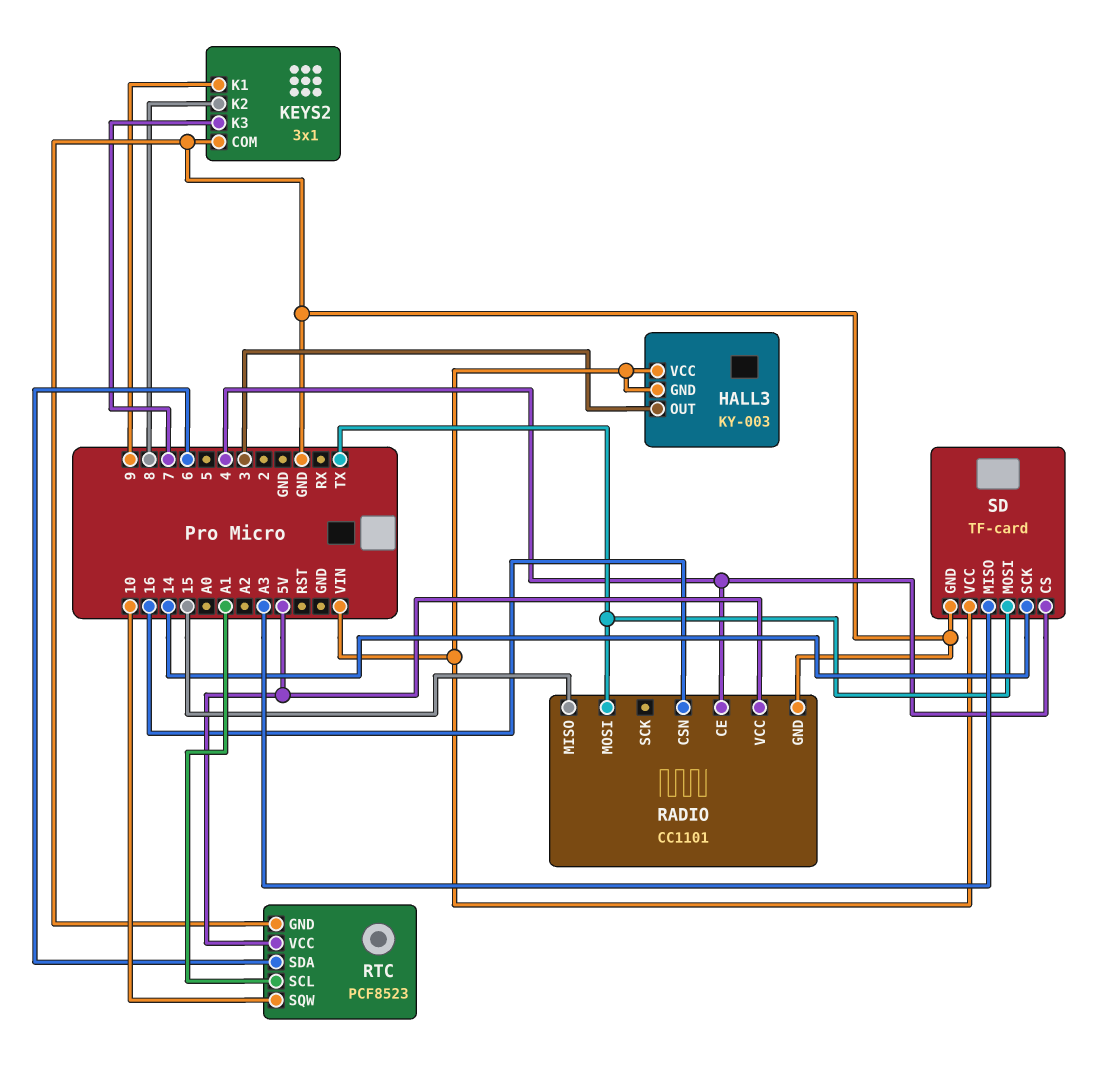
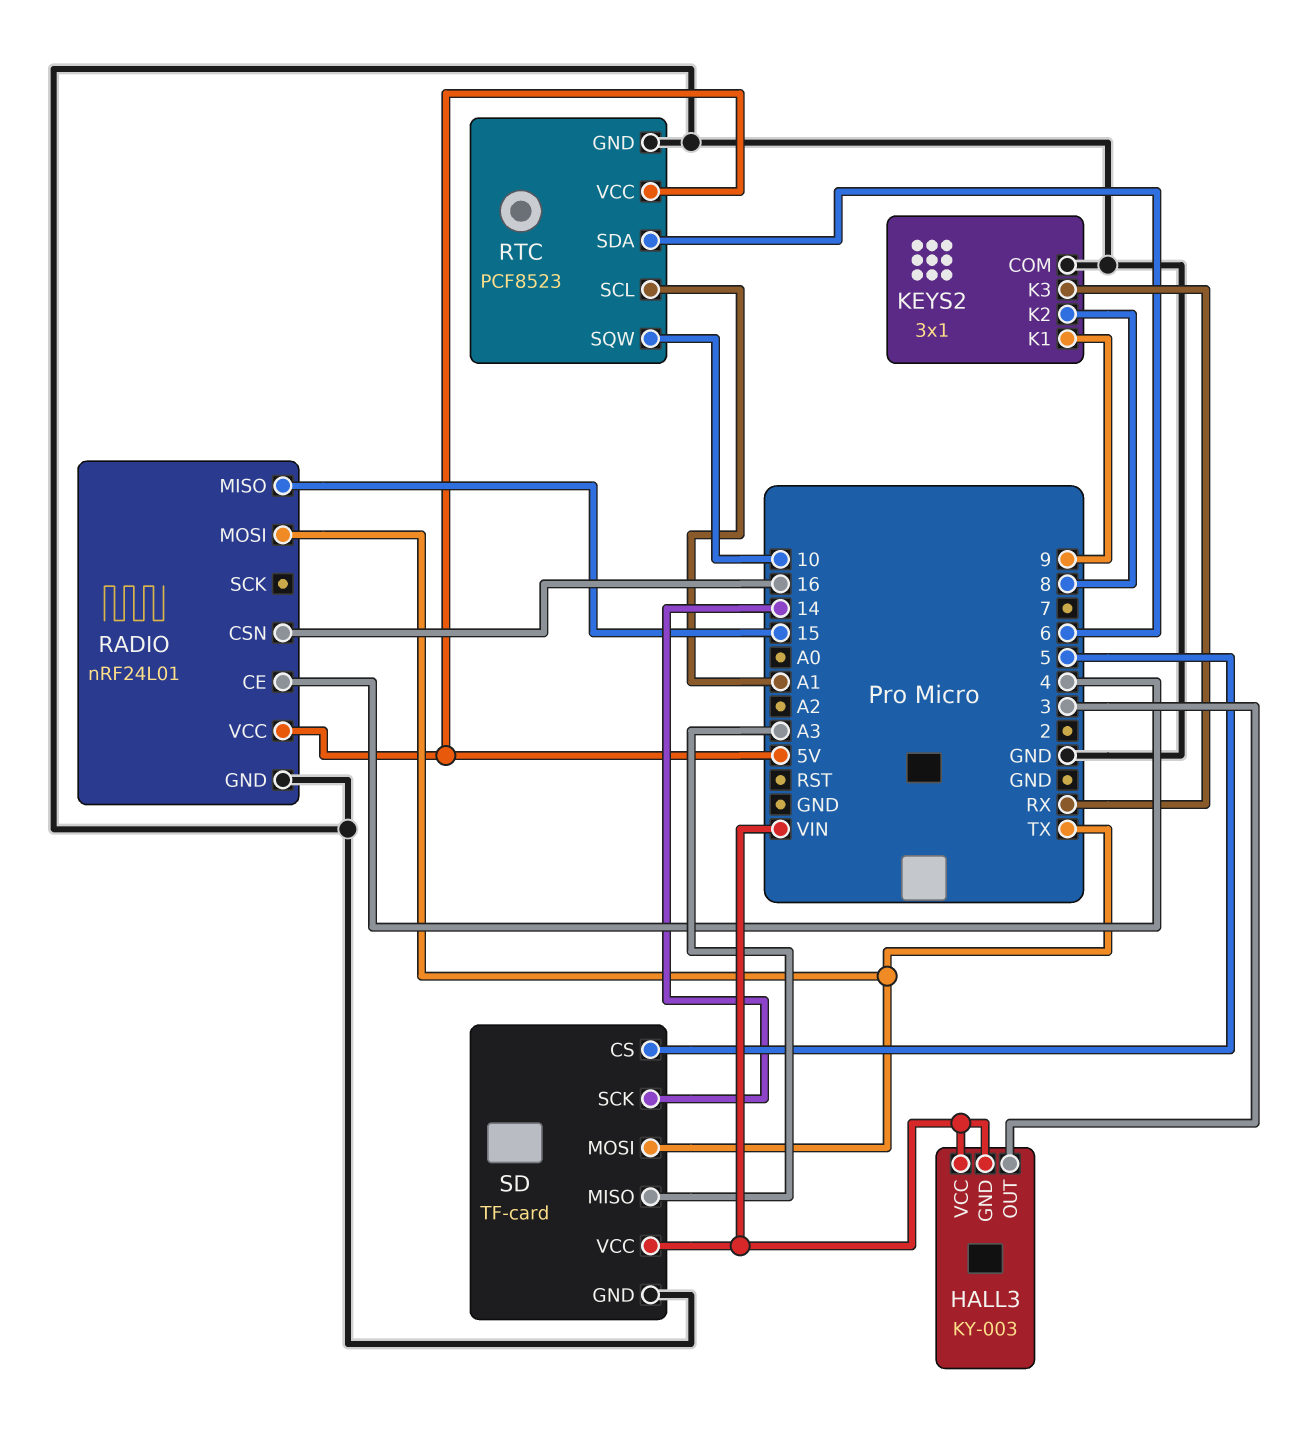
KEYS2 pin K3: 7 -> RX
RADIO: CC1101 -> nRF24L01
SD pin CS: 4 -> 5

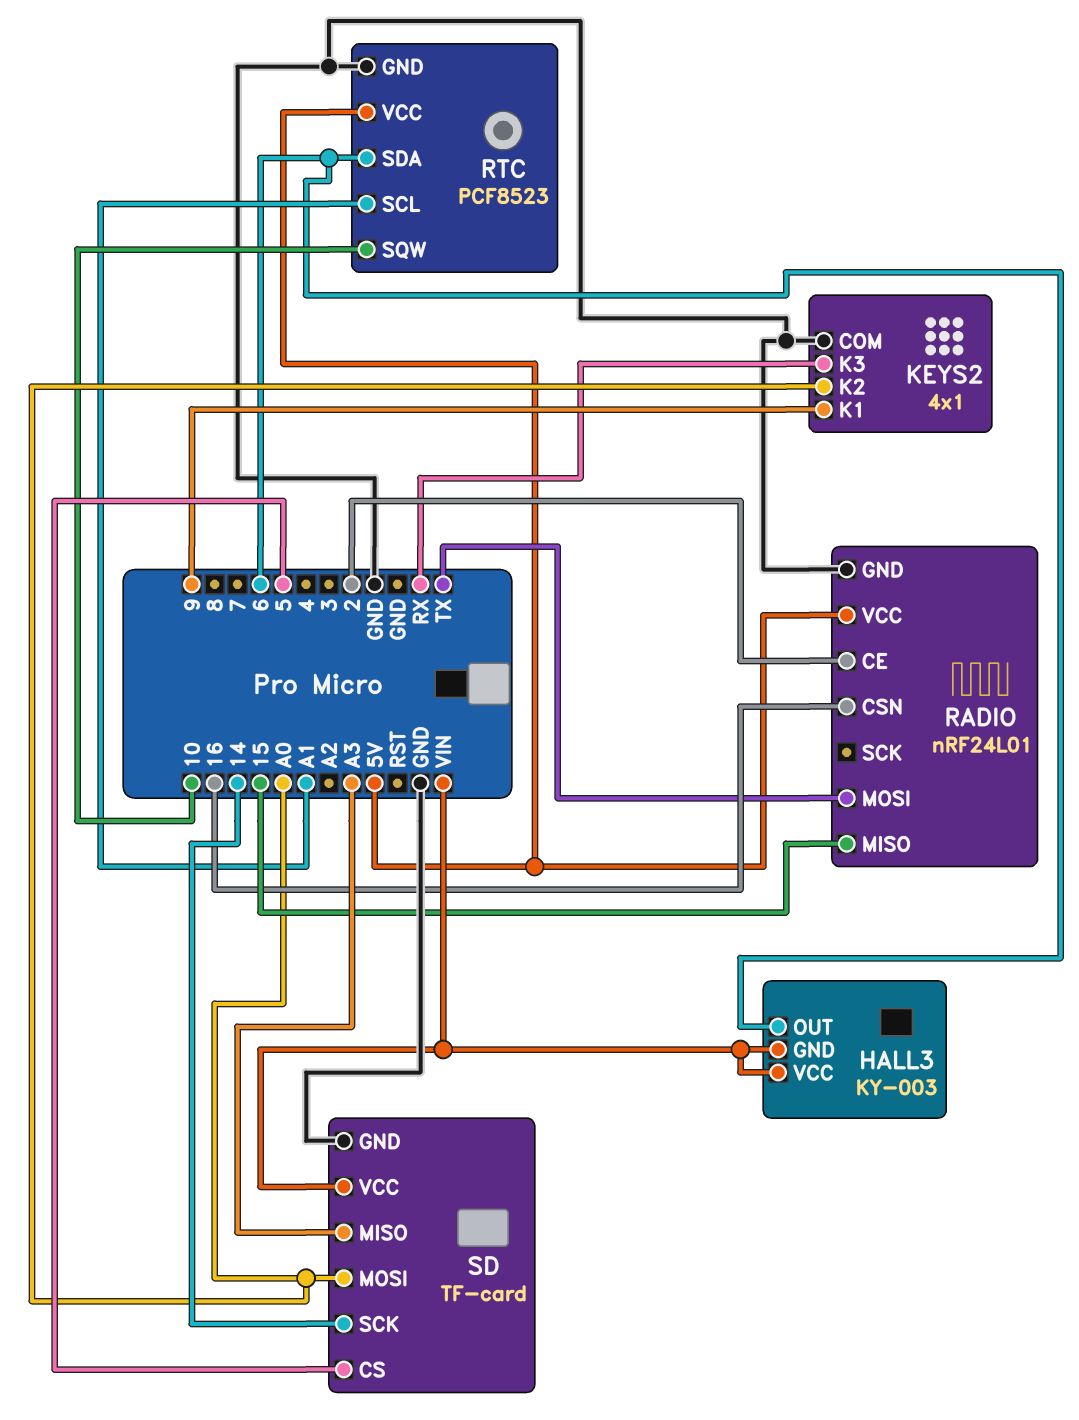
HALL3 pin OUT: 3 -> 6
KEYS2: 3x1 -> 4x1
KEYS2 pin K2: 8 -> A0
RADIO pin CE: 4 -> 2
SD pin MOSI: TX -> A0

